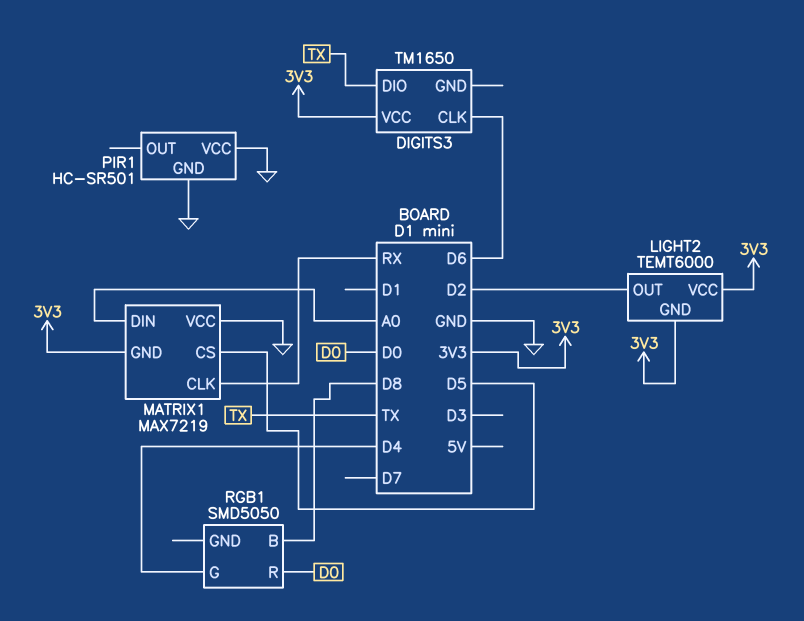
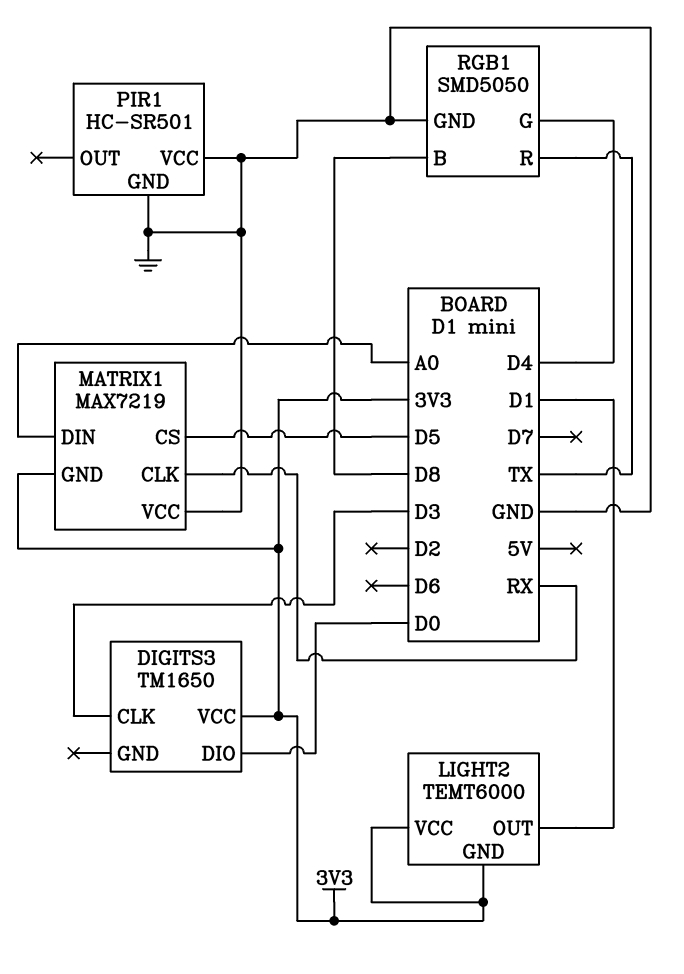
DIGITS3 pin CLK: D6 -> D3
DIGITS3 pin DIO: TX -> D0
LIGHT2 pin OUT: D2 -> D1
RGB1 pin GND: none -> GND
RGB1 pin R: D0 -> TX

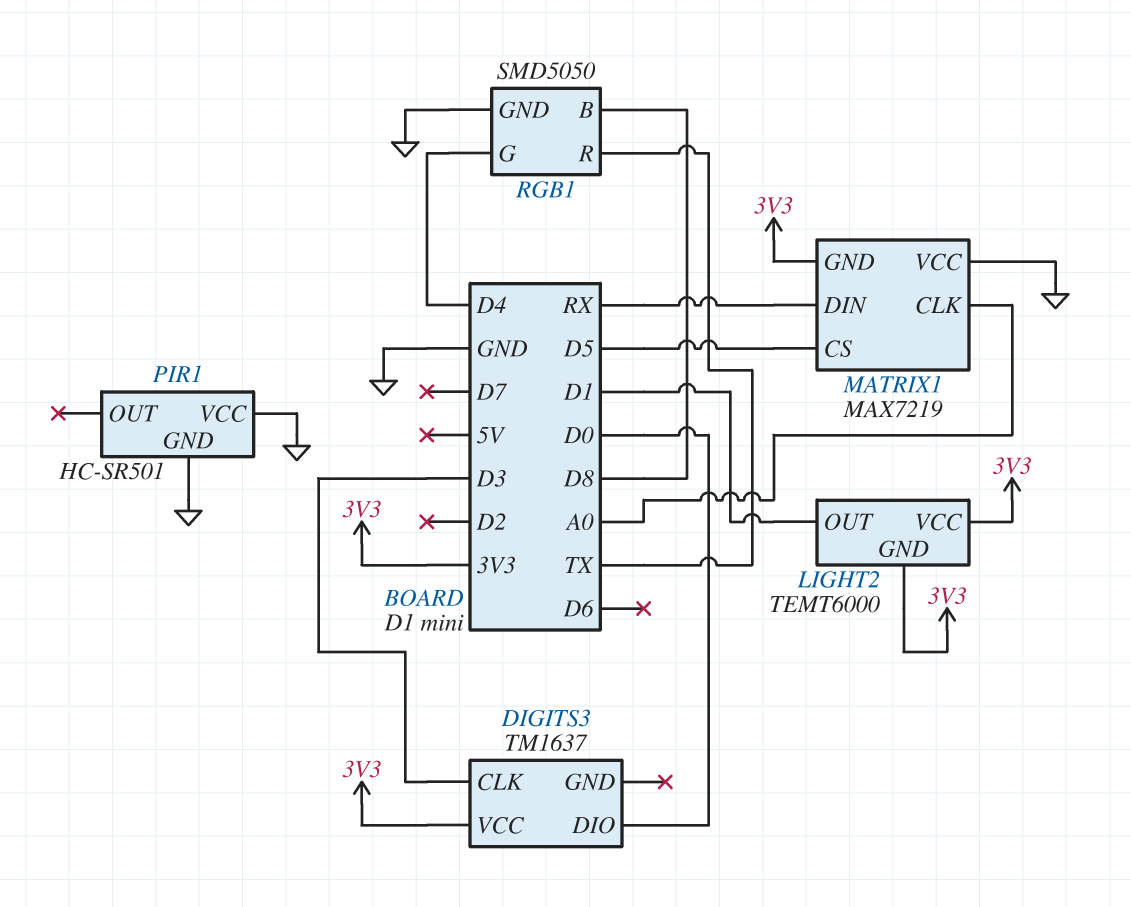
DIGITS3: TM1650 -> TM1637
MATRIX1 pin CLK: RX -> A0
MATRIX1 pin DIN: A0 -> RX

